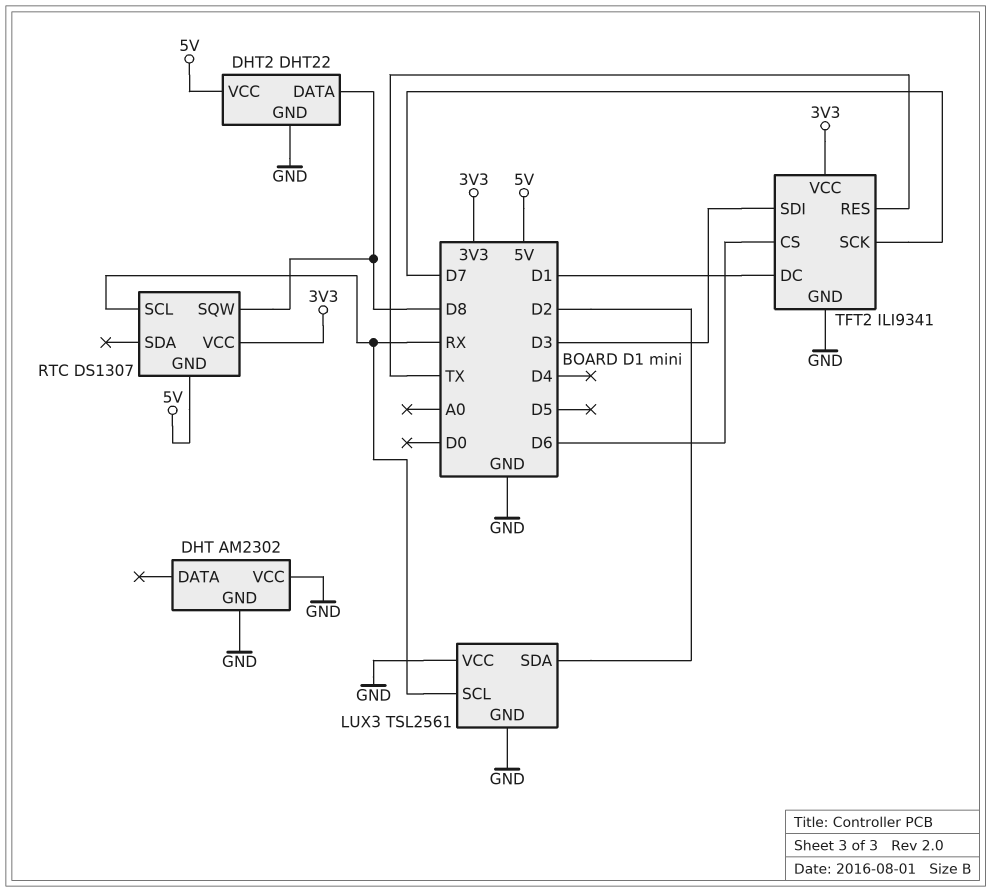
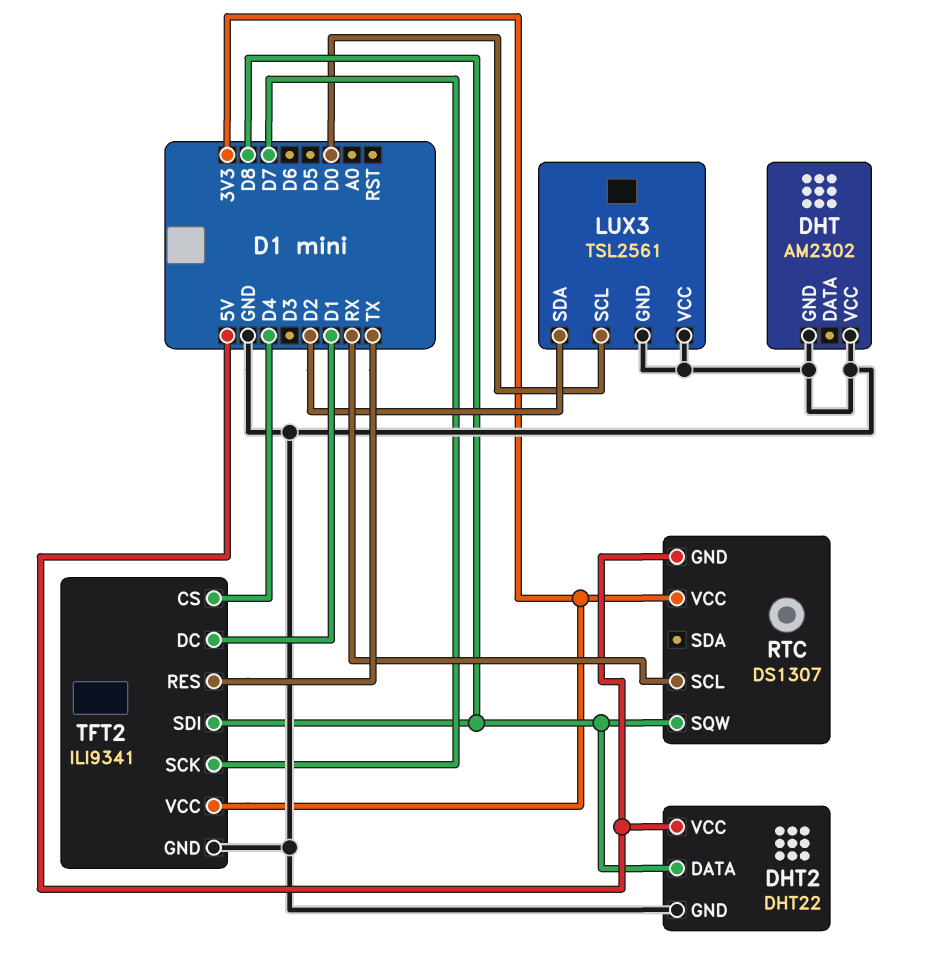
LUX3 pin SCL: RX -> D0
TFT2 pin CS: D6 -> D4
TFT2 pin SDI: D3 -> D8

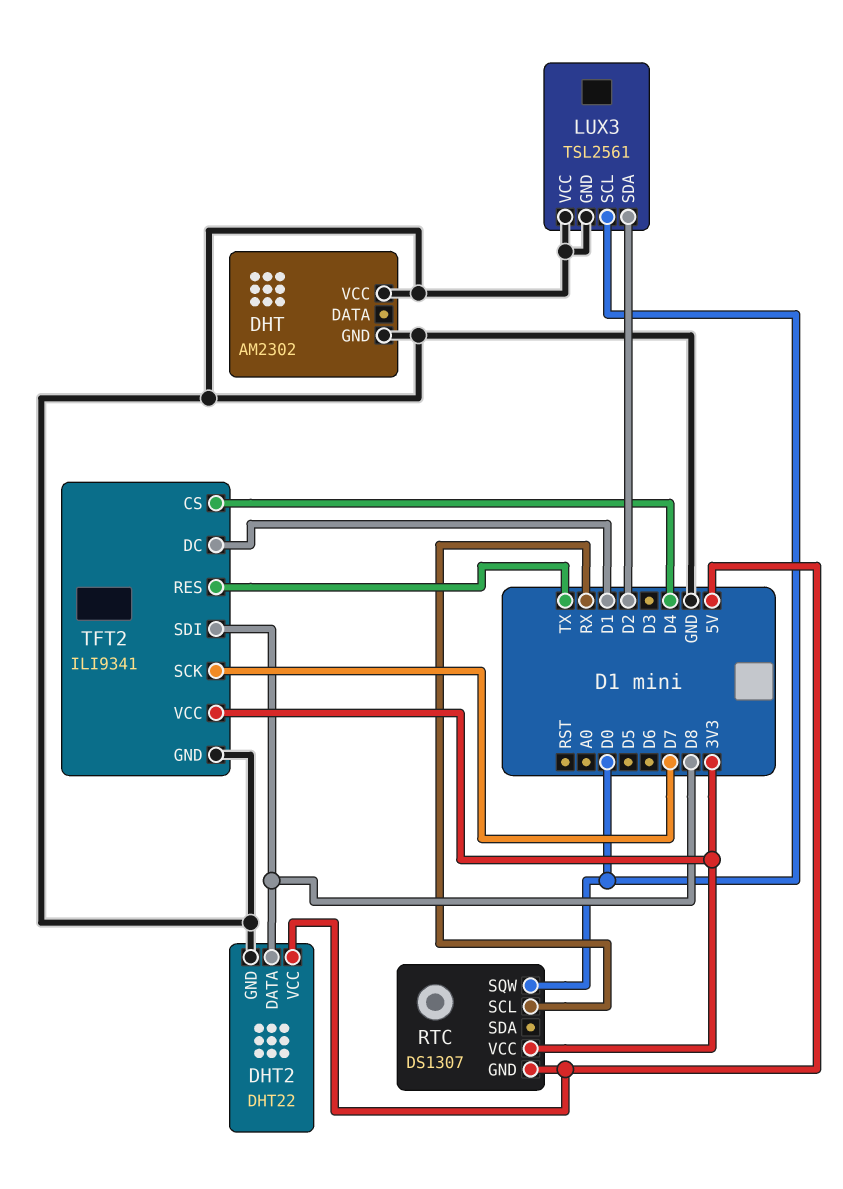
RTC pin SQW: D8 -> D0

